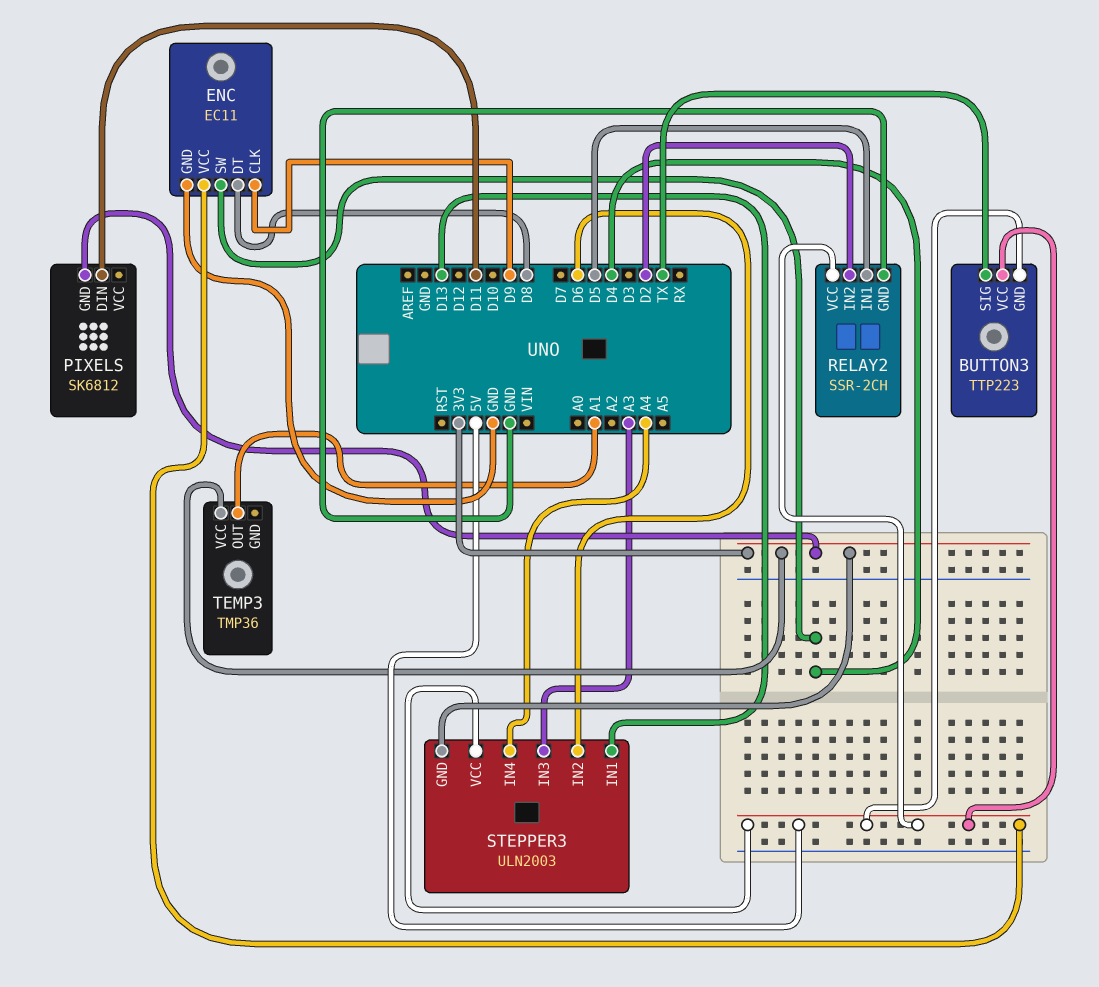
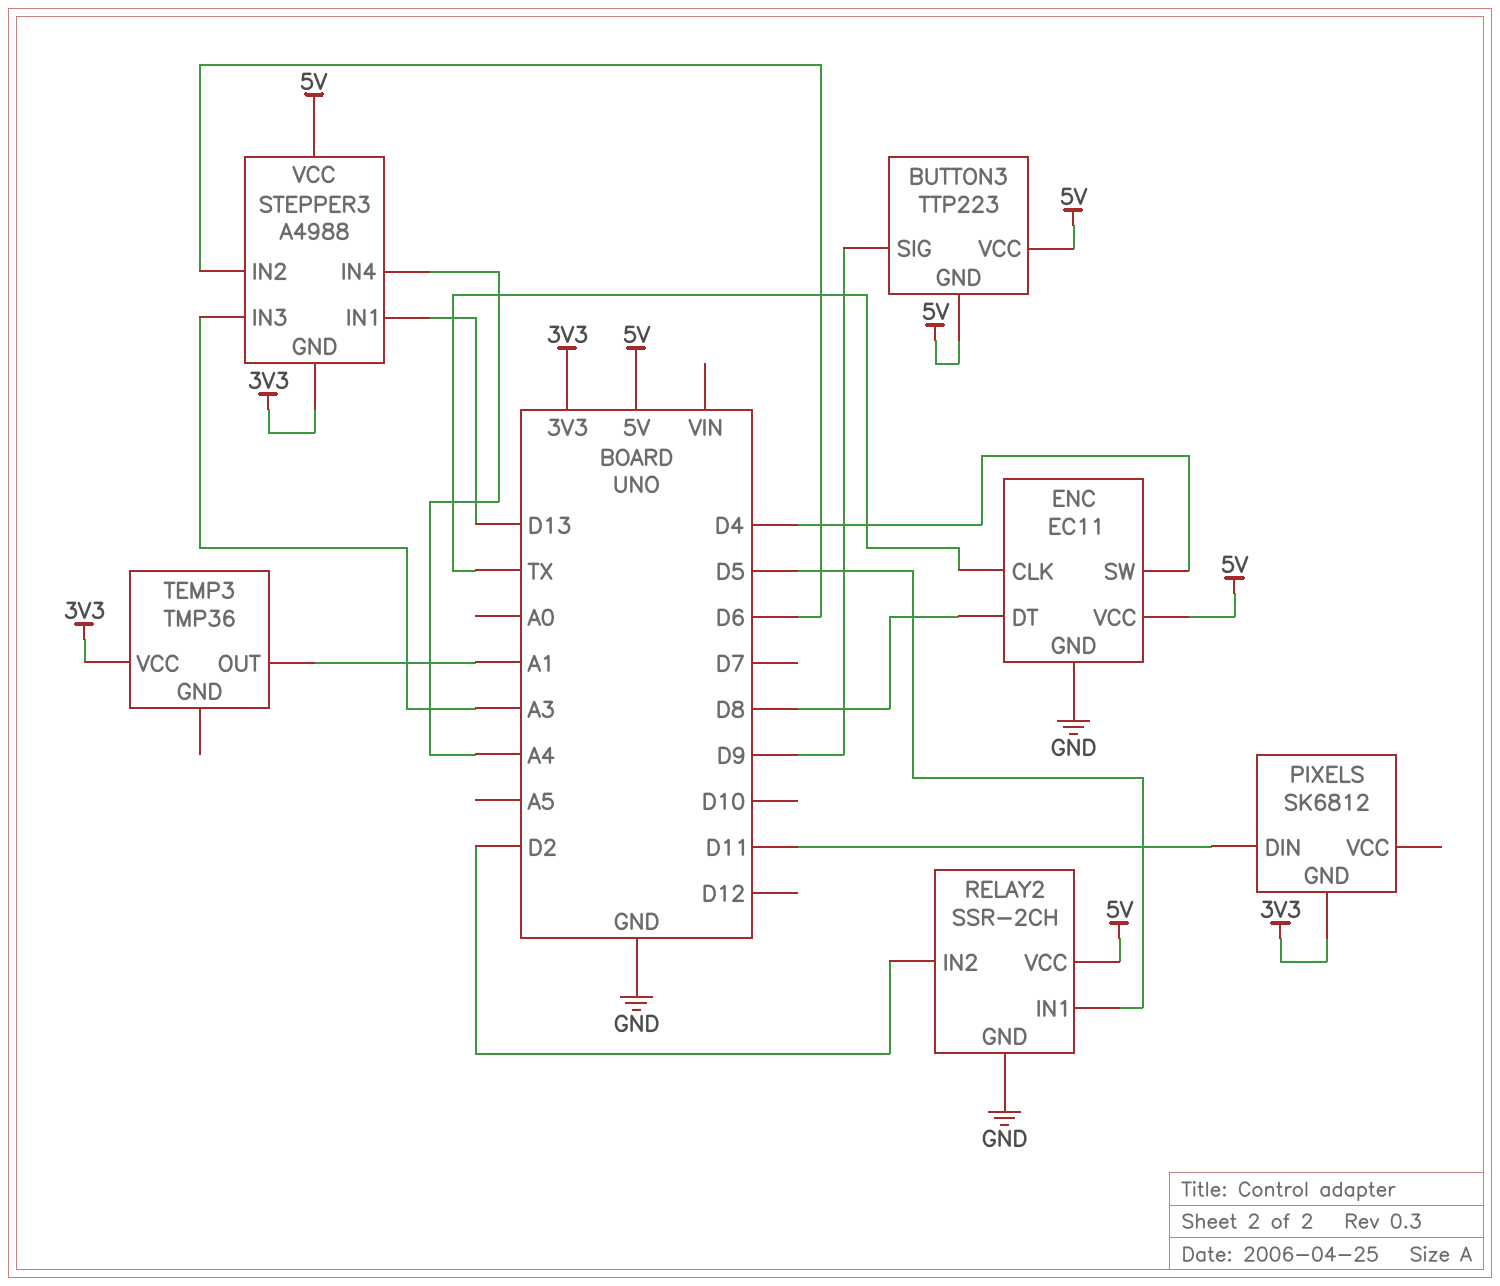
BUTTON3 pin SIG: TX -> D9
ENC pin CLK: D9 -> TX
STEPPER3: ULN2003 -> A4988

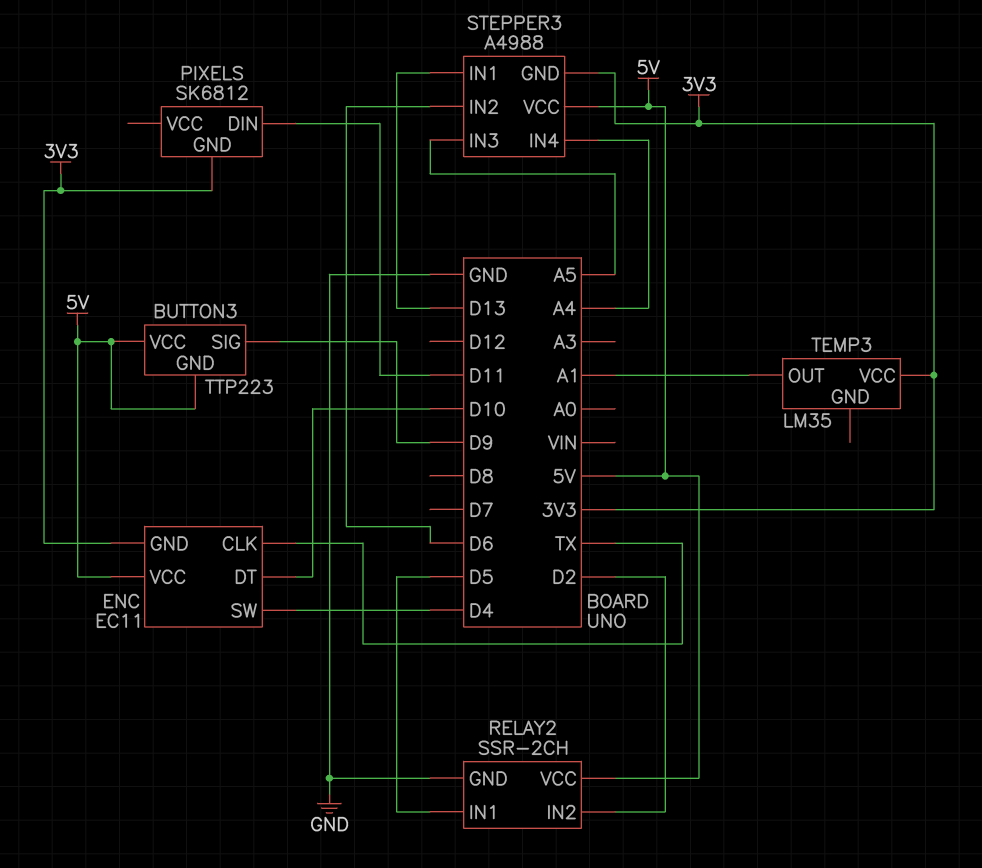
ENC pin DT: D8 -> D10
ENC pin GND: GND -> 3V3
STEPPER3 pin IN3: A3 -> A5
TEMP3: TMP36 -> LM35

